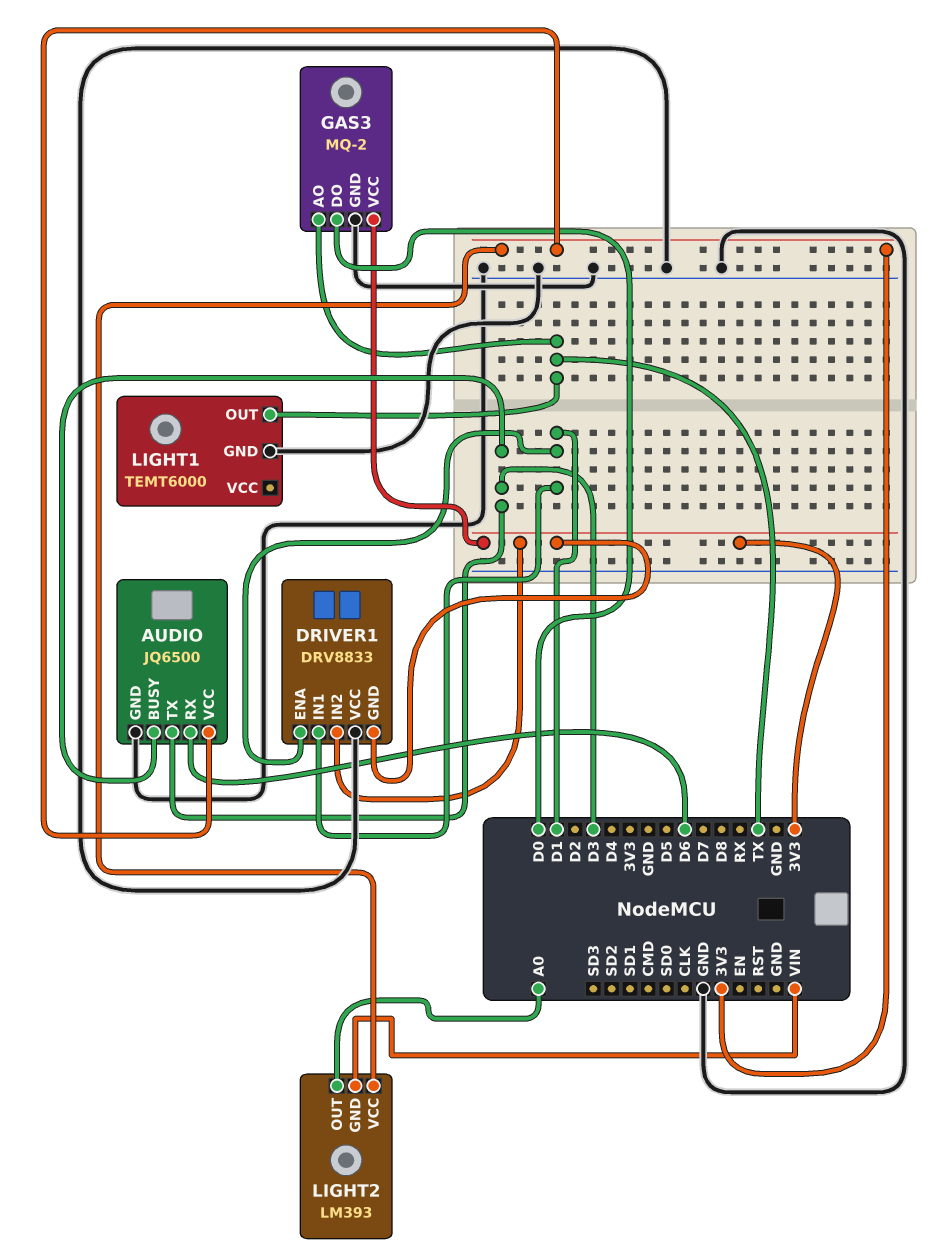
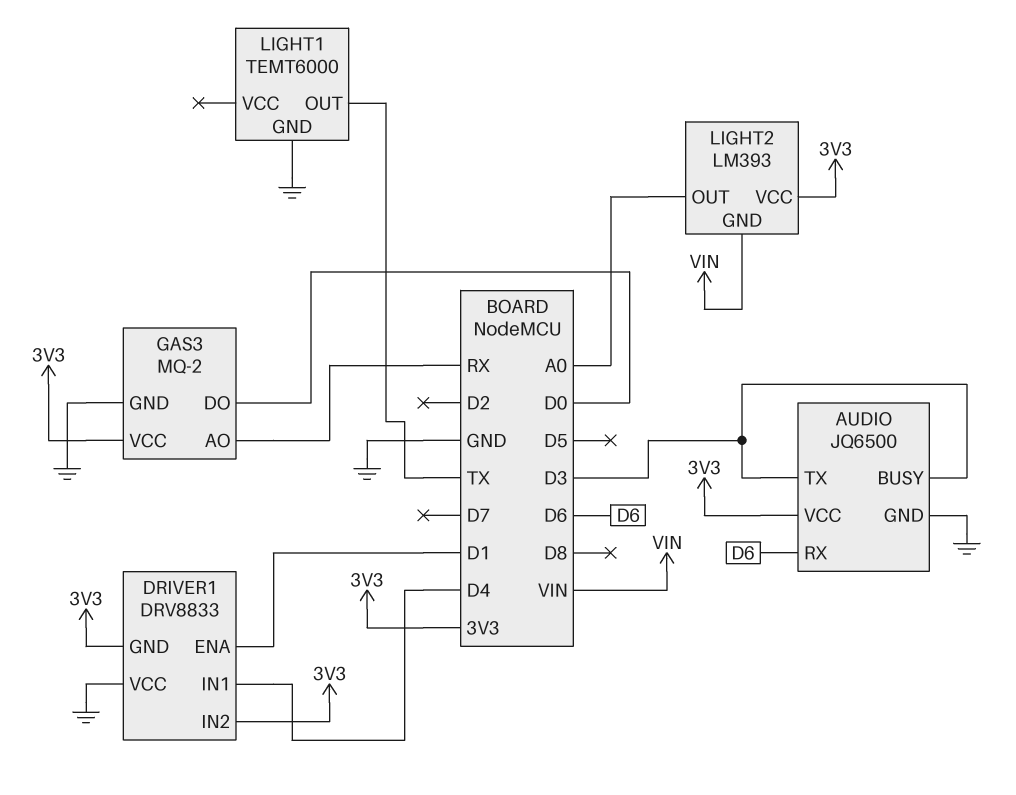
DRIVER1 pin IN1: D1 -> D4
GAS3 pin AO: TX -> RX

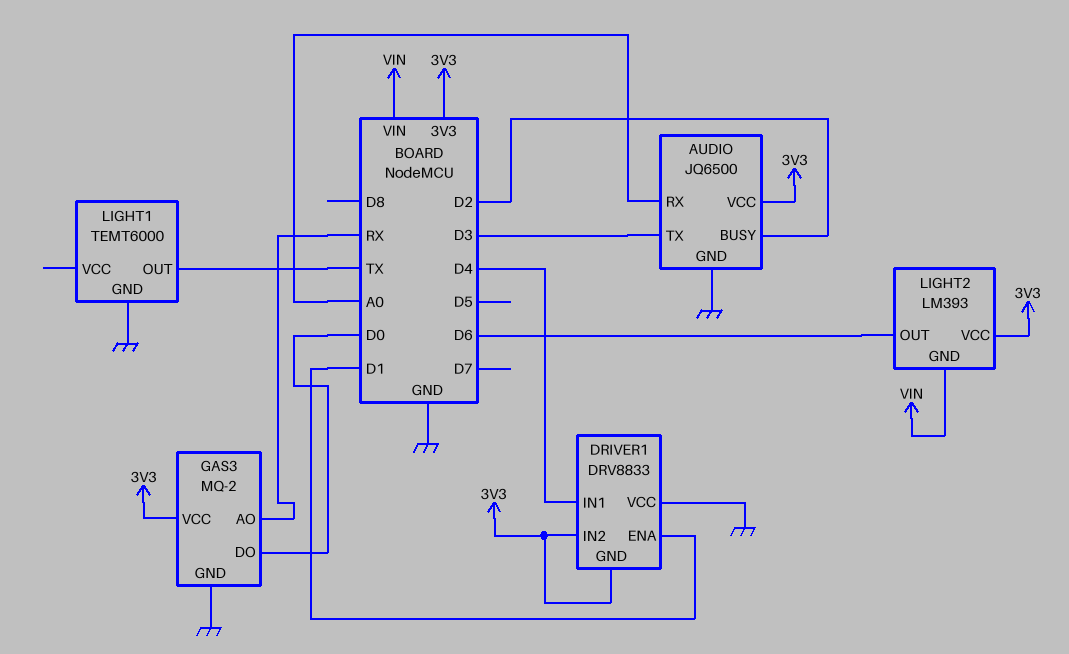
AUDIO pin BUSY: D3 -> D2
AUDIO pin RX: D6 -> A0
LIGHT2 pin OUT: A0 -> D6

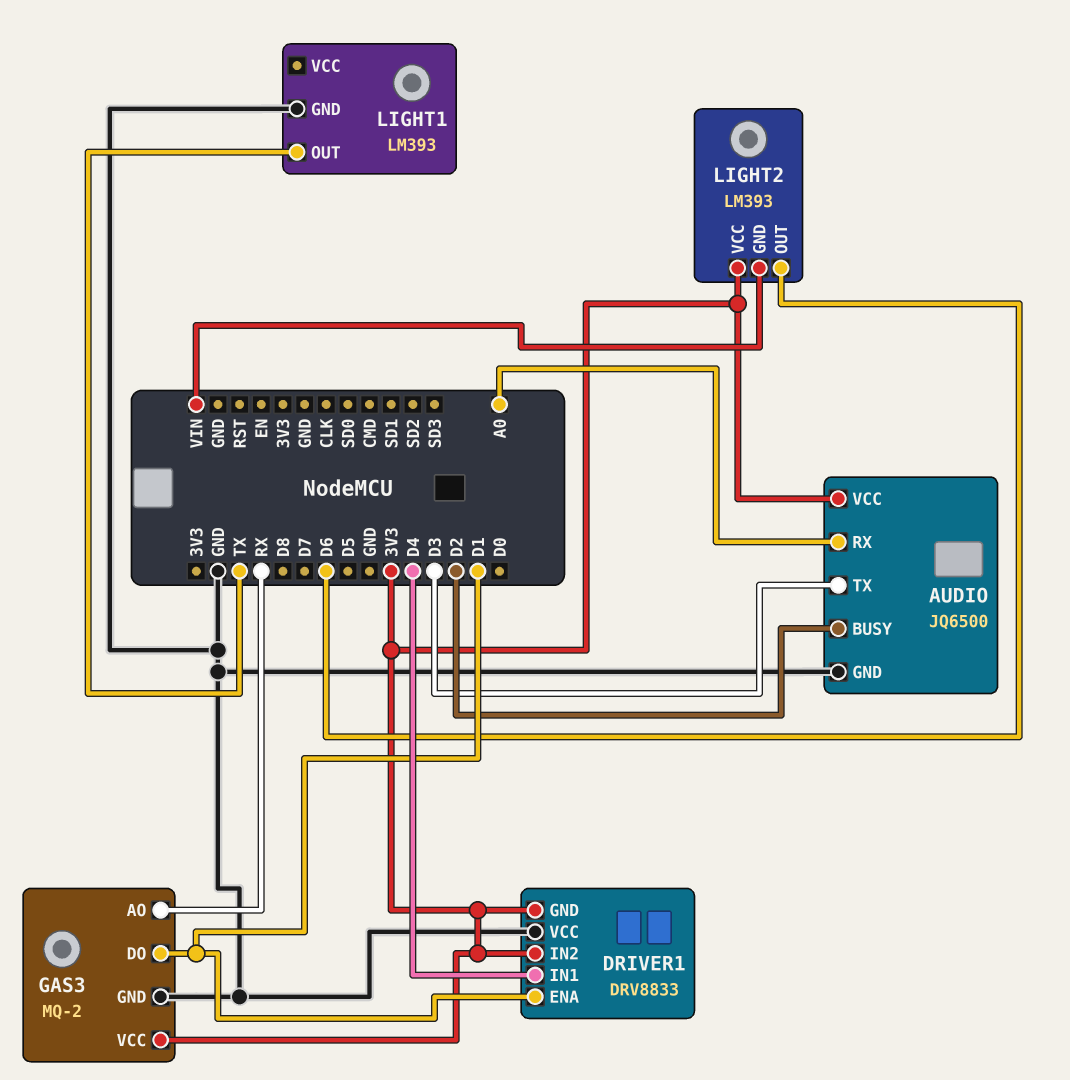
GAS3 pin DO: D0 -> D1
LIGHT1: TEMT6000 -> LM393

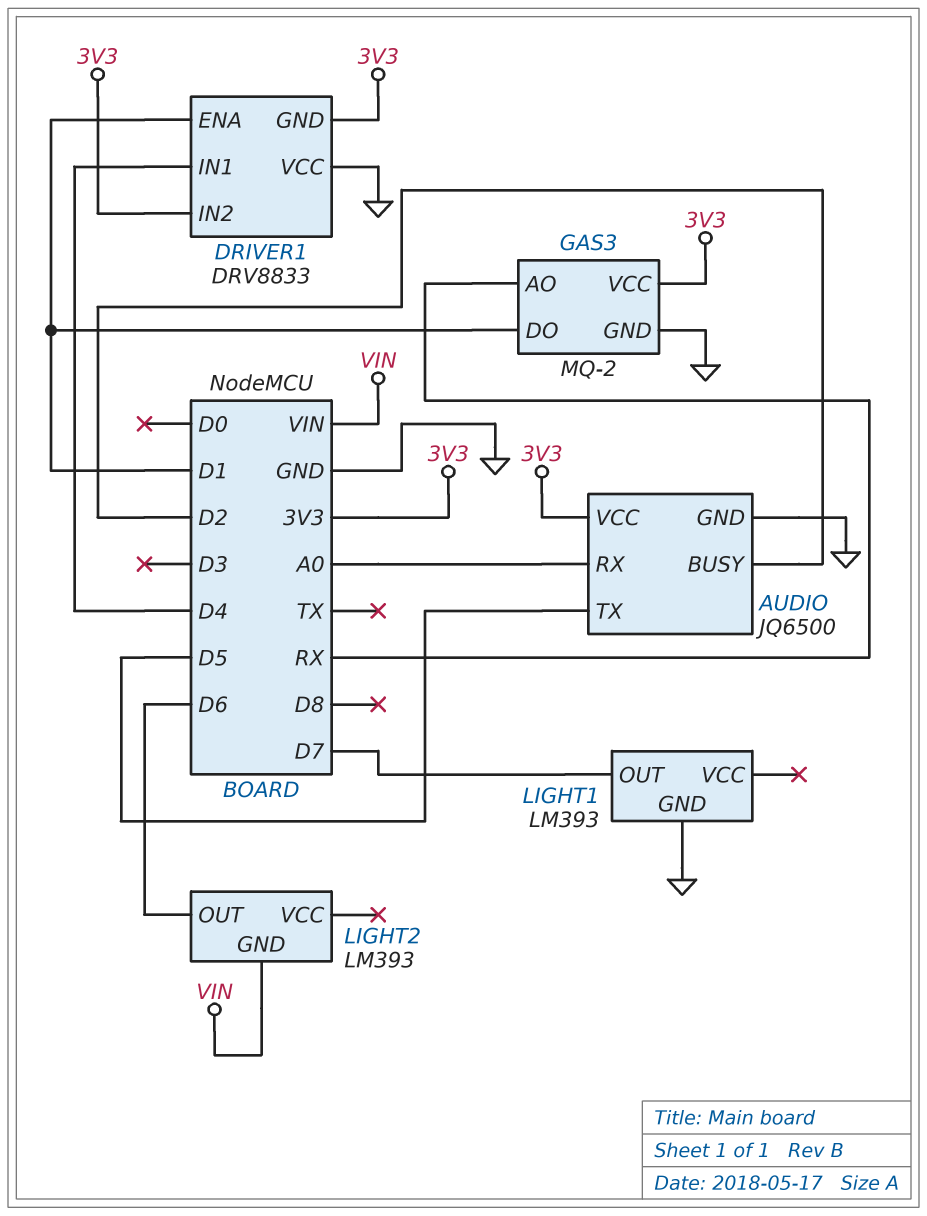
AUDIO pin TX: D3 -> D5
LIGHT1 pin OUT: TX -> D7
LIGHT2 pin VCC: 3V3 -> none

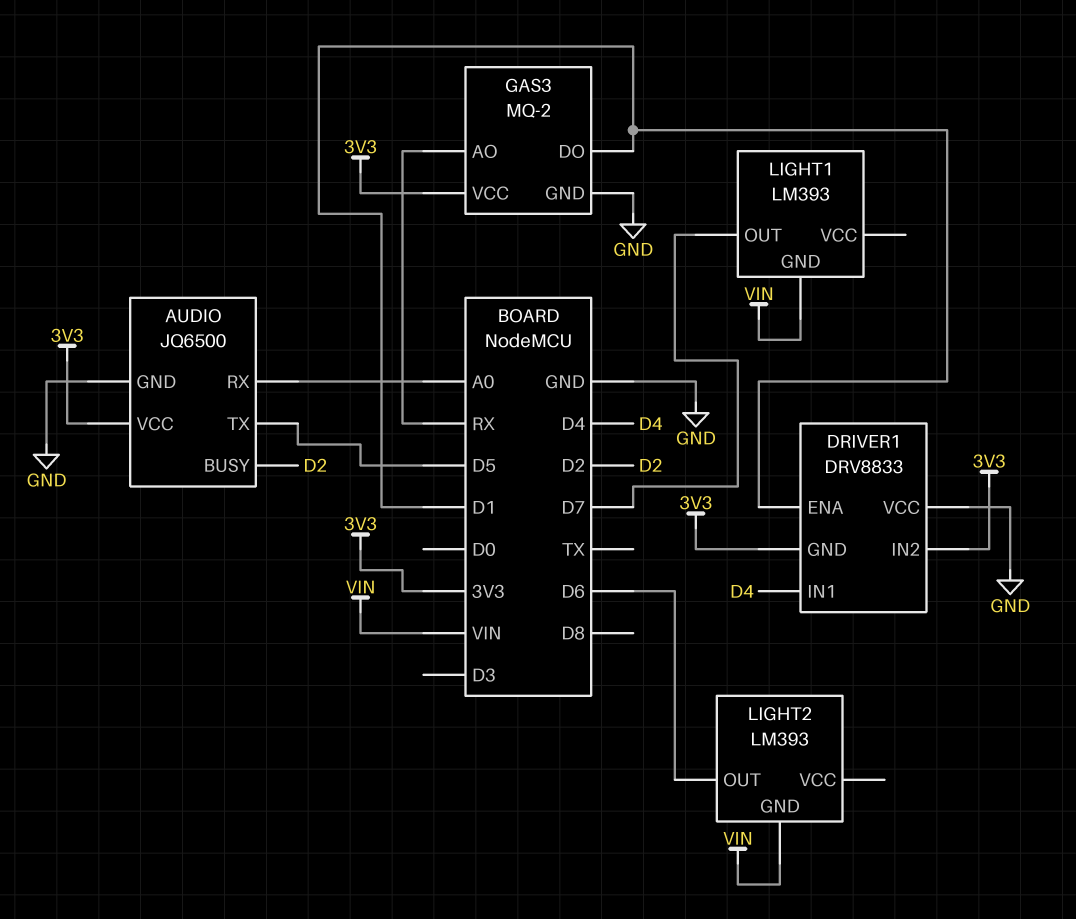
LIGHT1 pin GND: GND -> VIN

